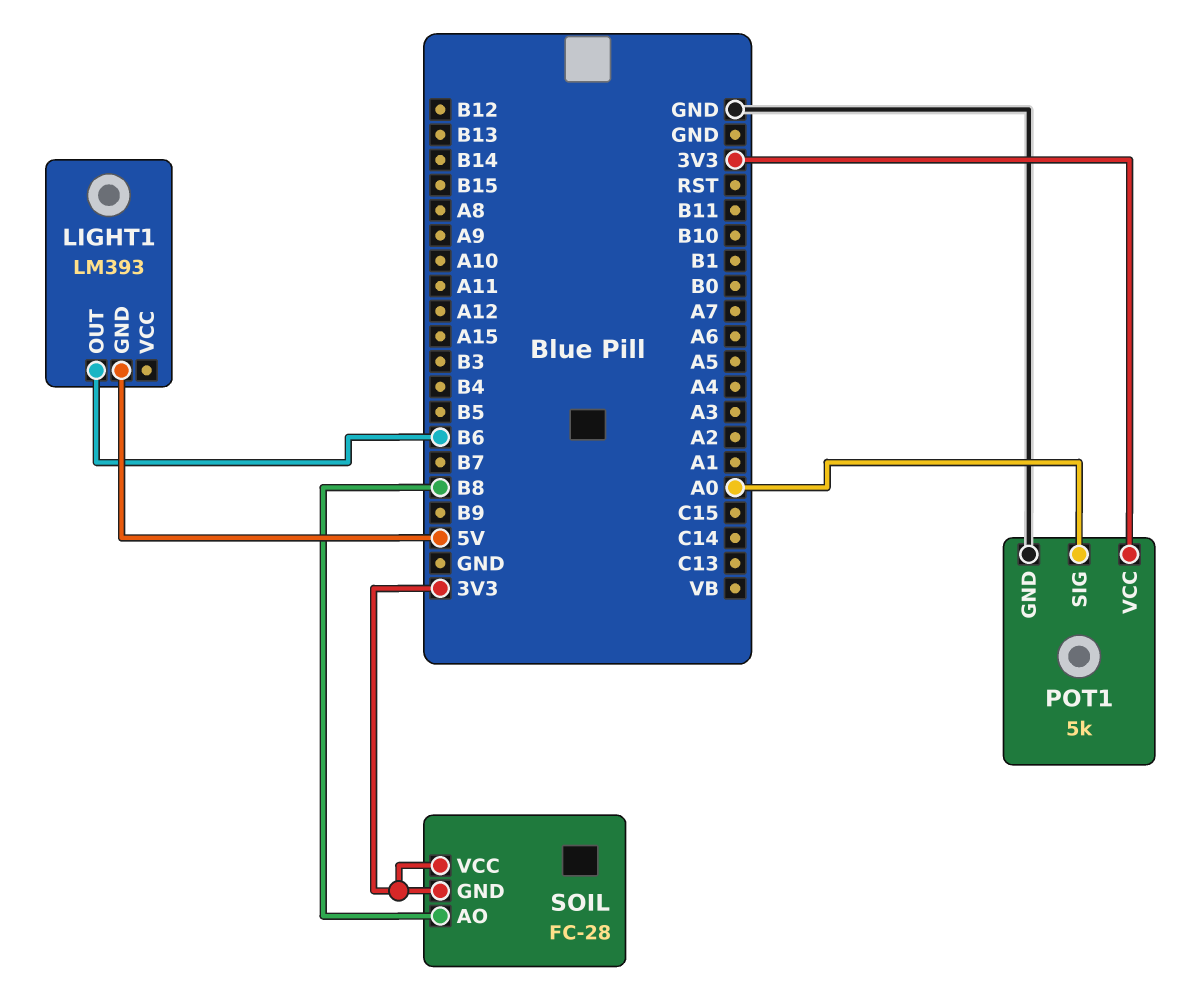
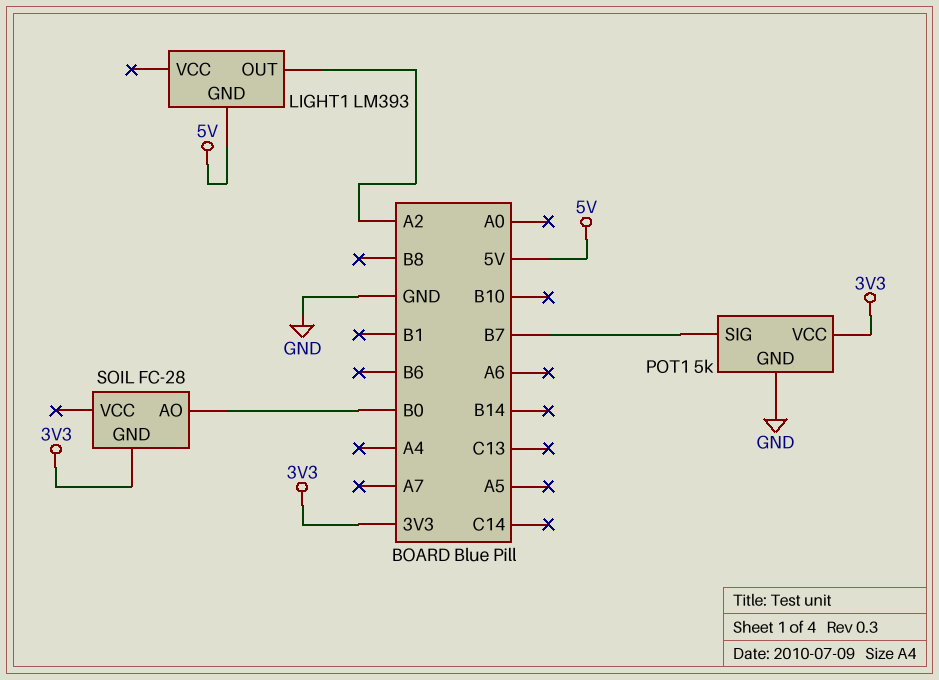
LIGHT1 pin OUT: B6 -> A2
POT1 pin SIG: A0 -> B7
SOIL pin AO: B8 -> B0
SOIL pin VCC: 3V3 -> none

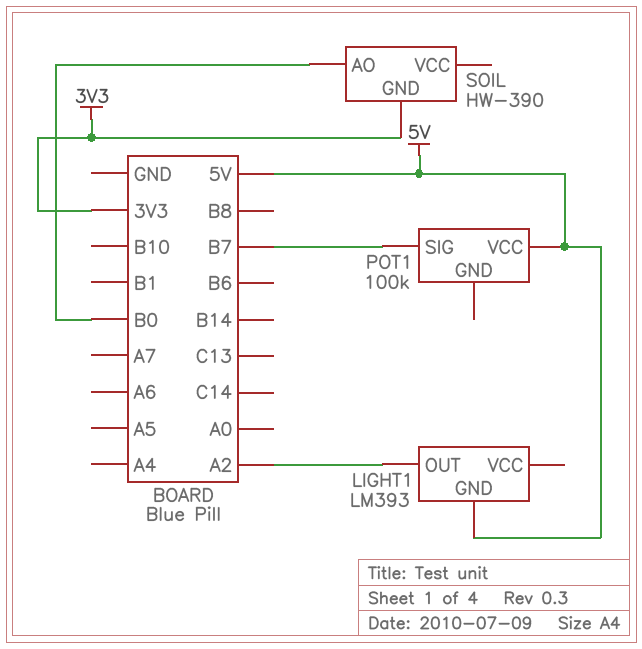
POT1: 5k -> 100k
POT1 pin GND: GND -> none
POT1 pin VCC: 3V3 -> 5V
SOIL: FC-28 -> HW-390

